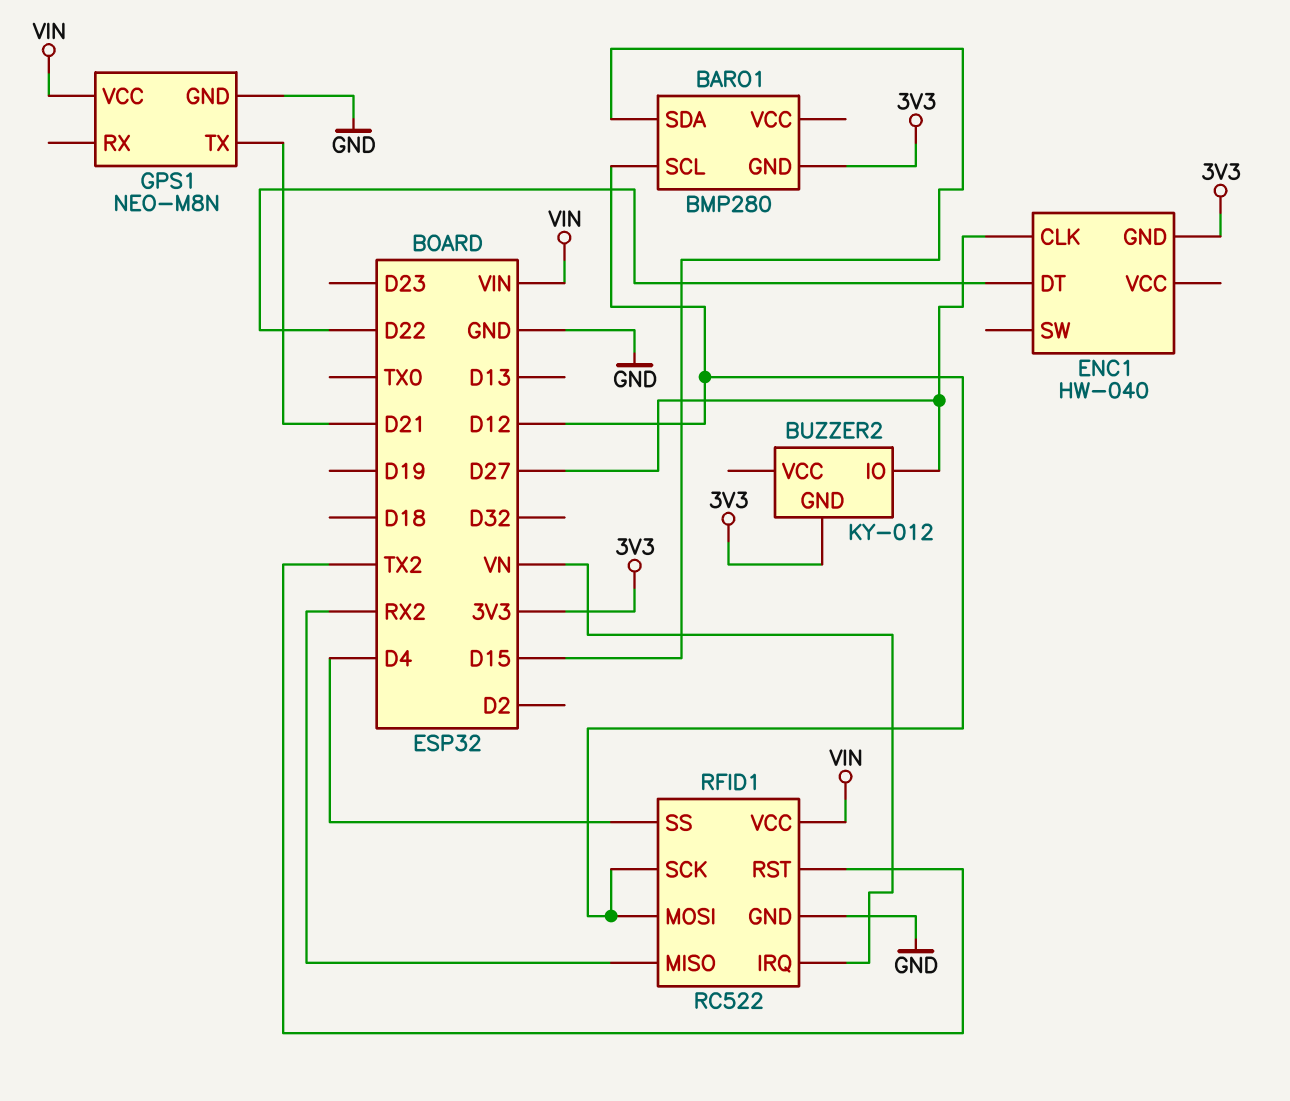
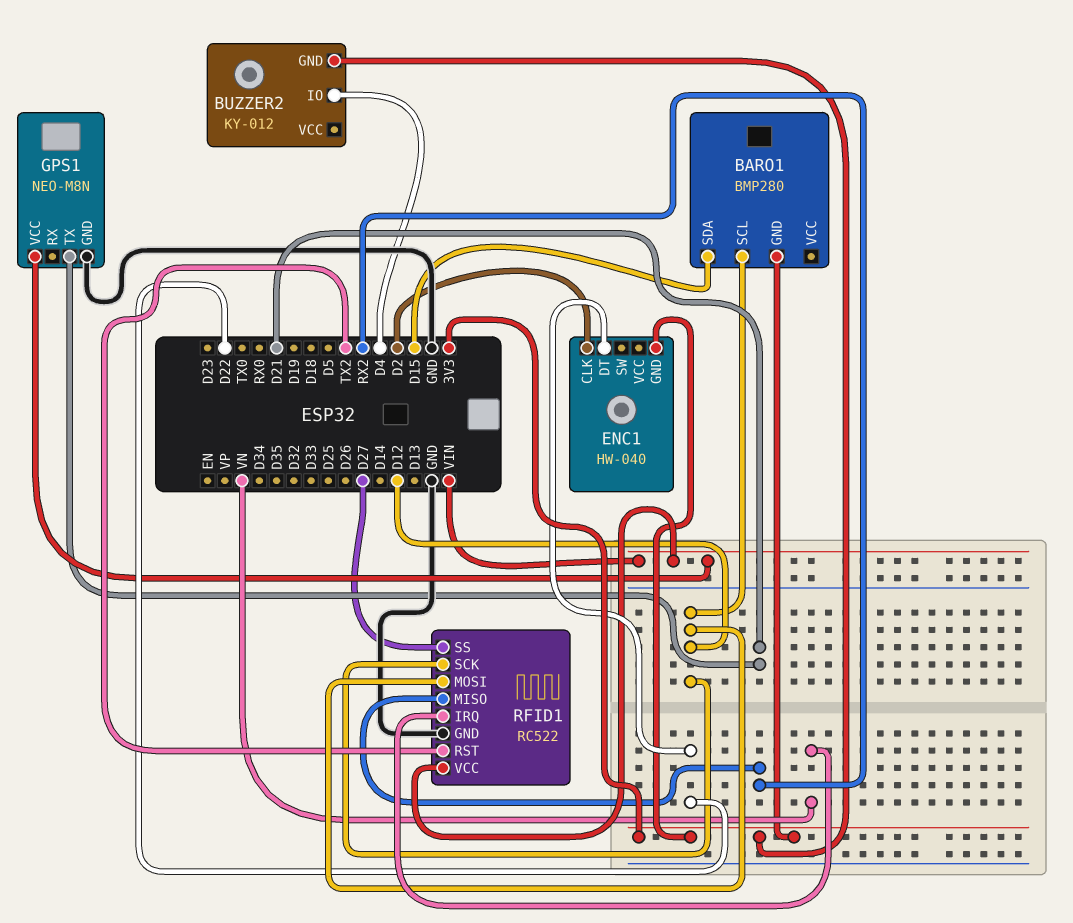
BUZZER2 pin IO: D27 -> D4
ENC1 pin CLK: D27 -> D2
RFID1 pin SS: D4 -> D27

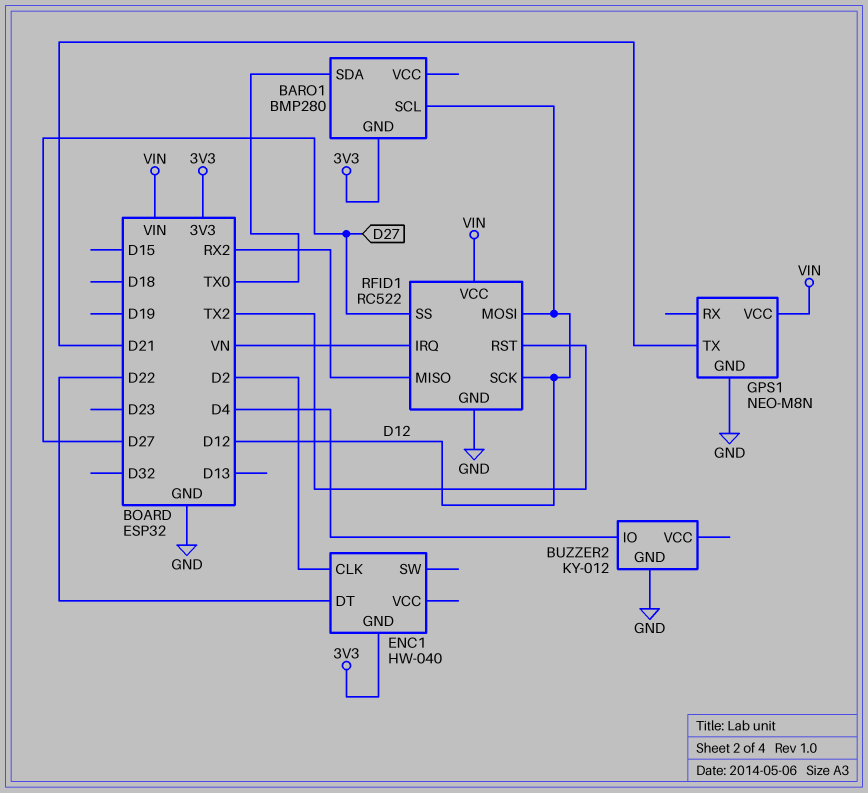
BARO1 pin SDA: D15 -> TX0
BUZZER2 pin GND: 3V3 -> GND

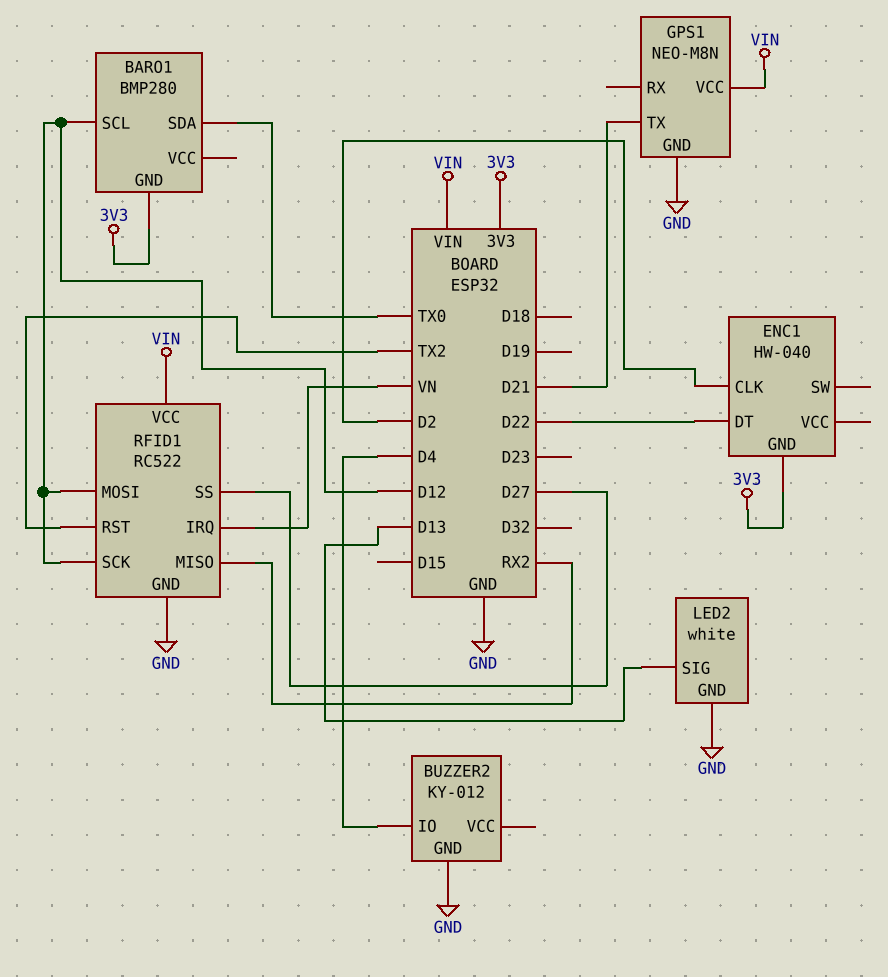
LED2: none -> white
LED2 pin GND: none -> GND
LED2 pin SIG: none -> D13

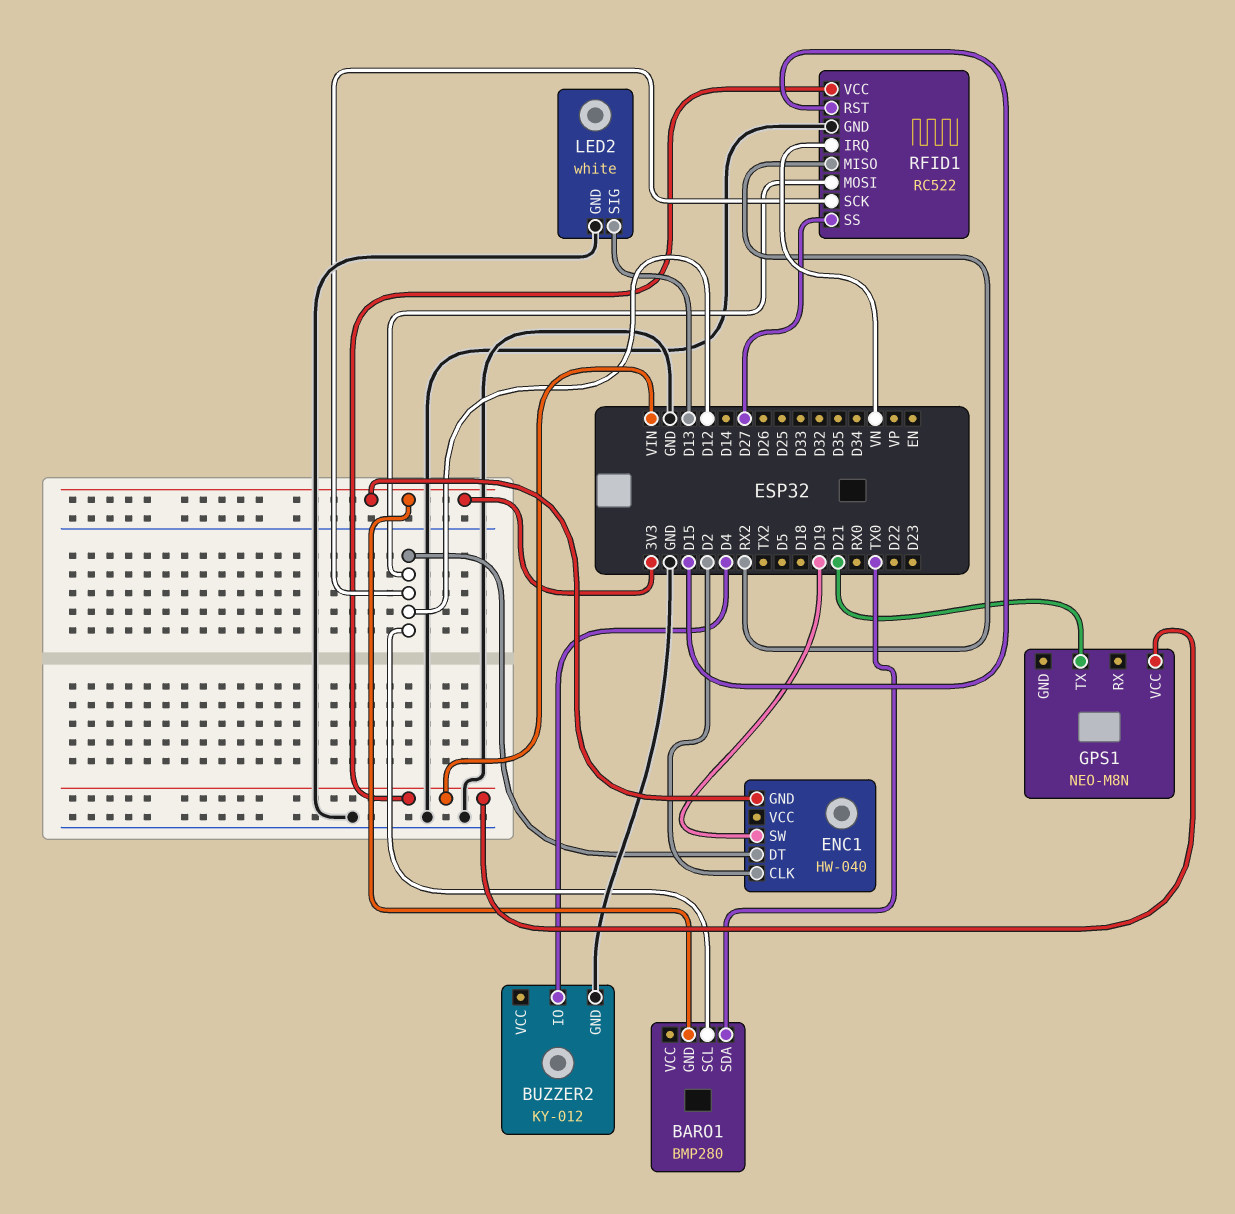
ENC1 pin DT: D22 -> D12
ENC1 pin SW: none -> D19
GPS1 pin GND: GND -> none
RFID1 pin RST: TX2 -> D15

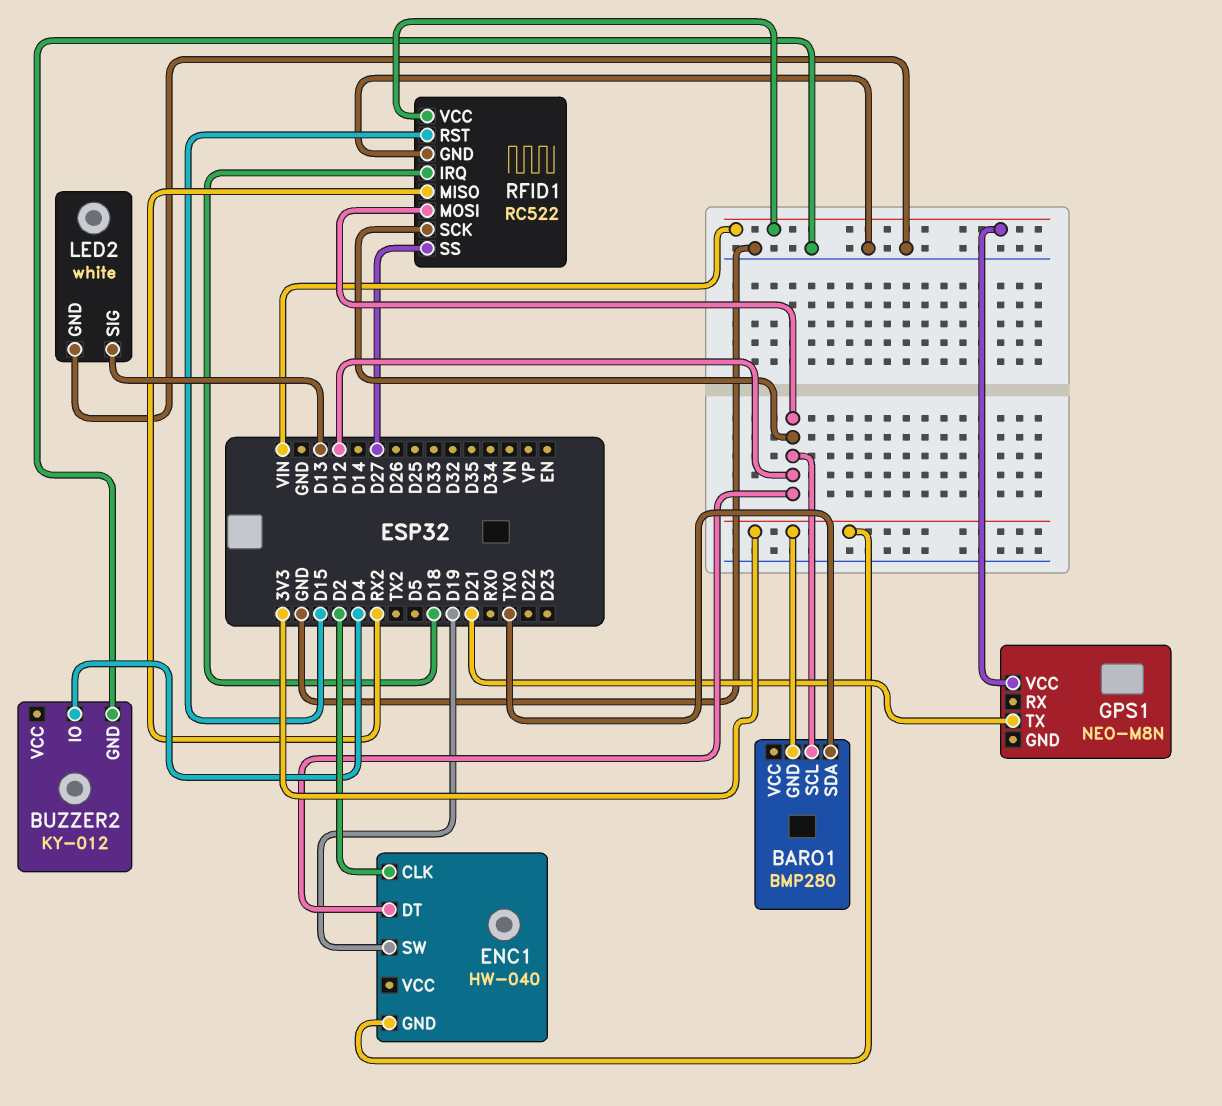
RFID1 pin IRQ: VN -> D18

